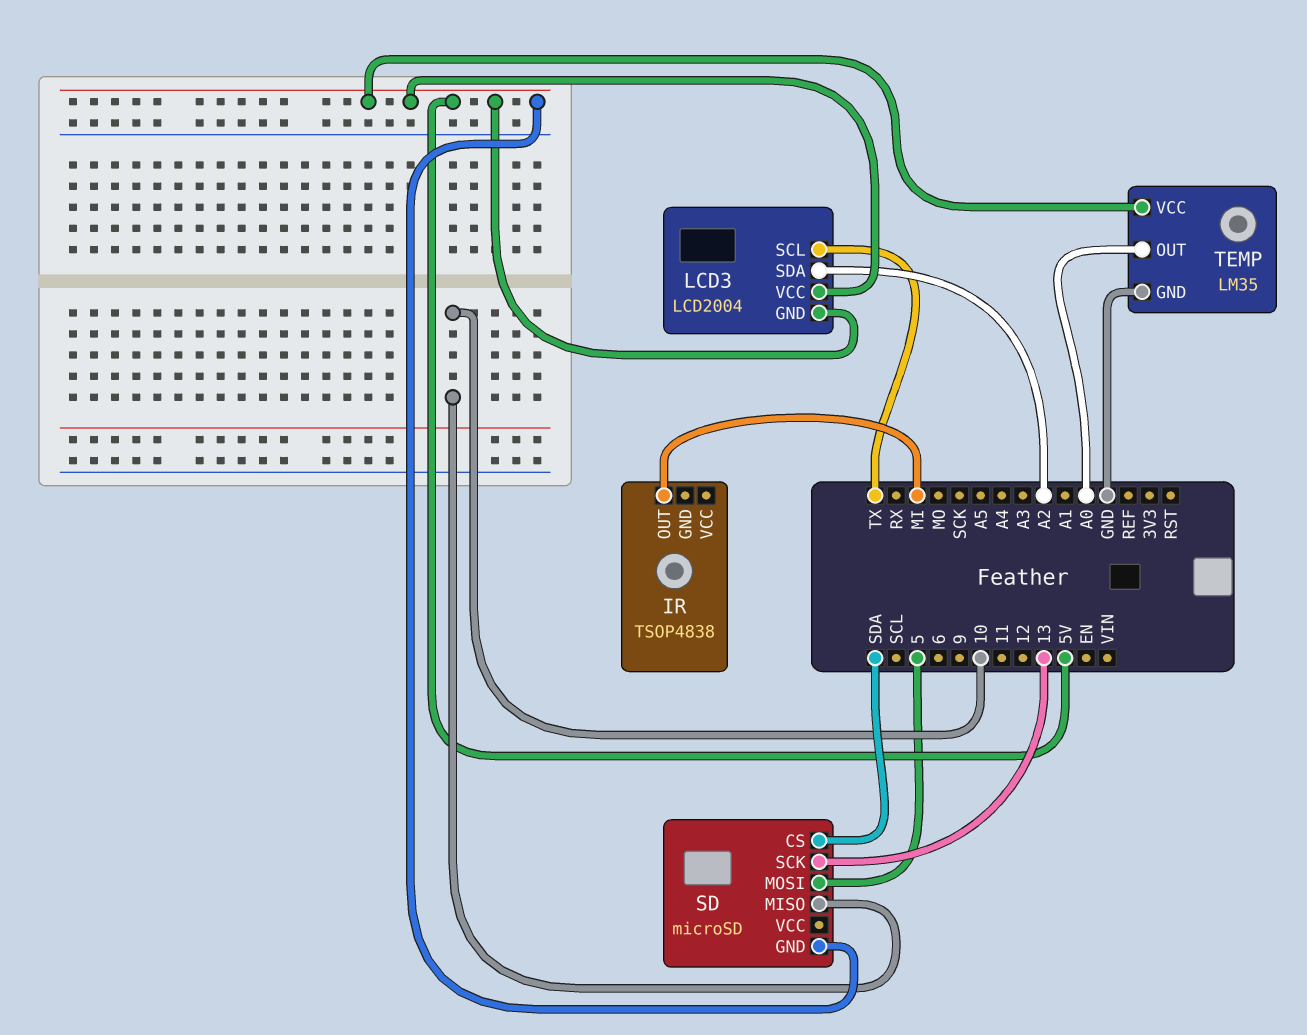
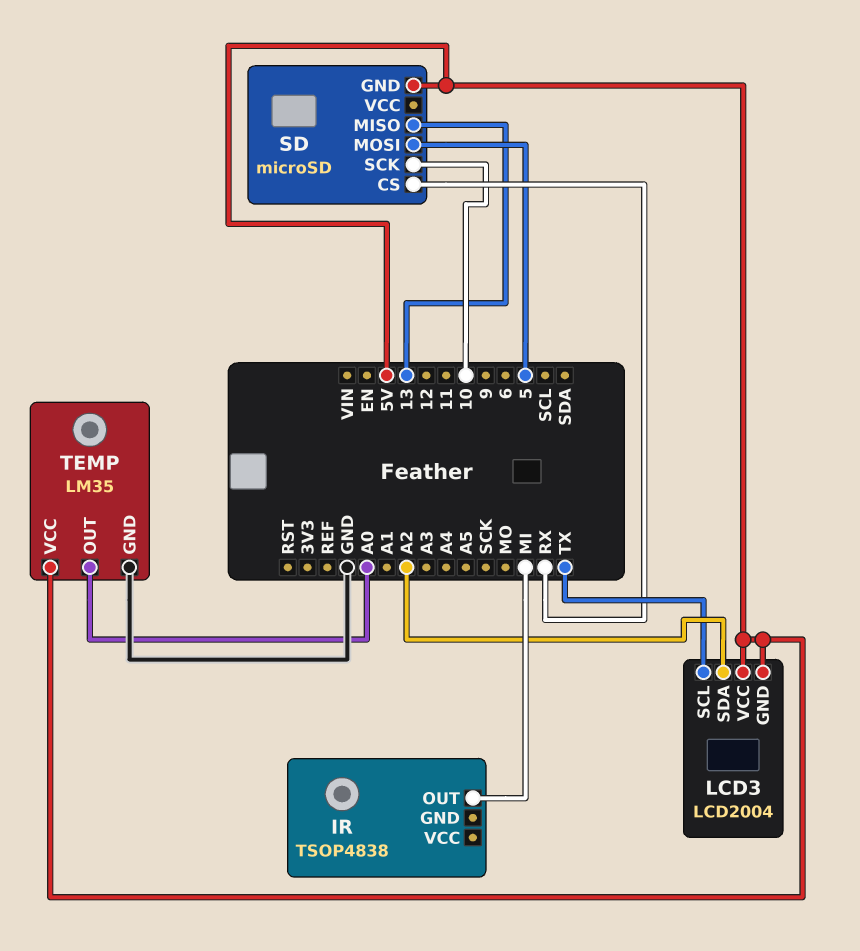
SD pin CS: SDA -> RX
SD pin MISO: 10 -> 13
SD pin SCK: 13 -> 10

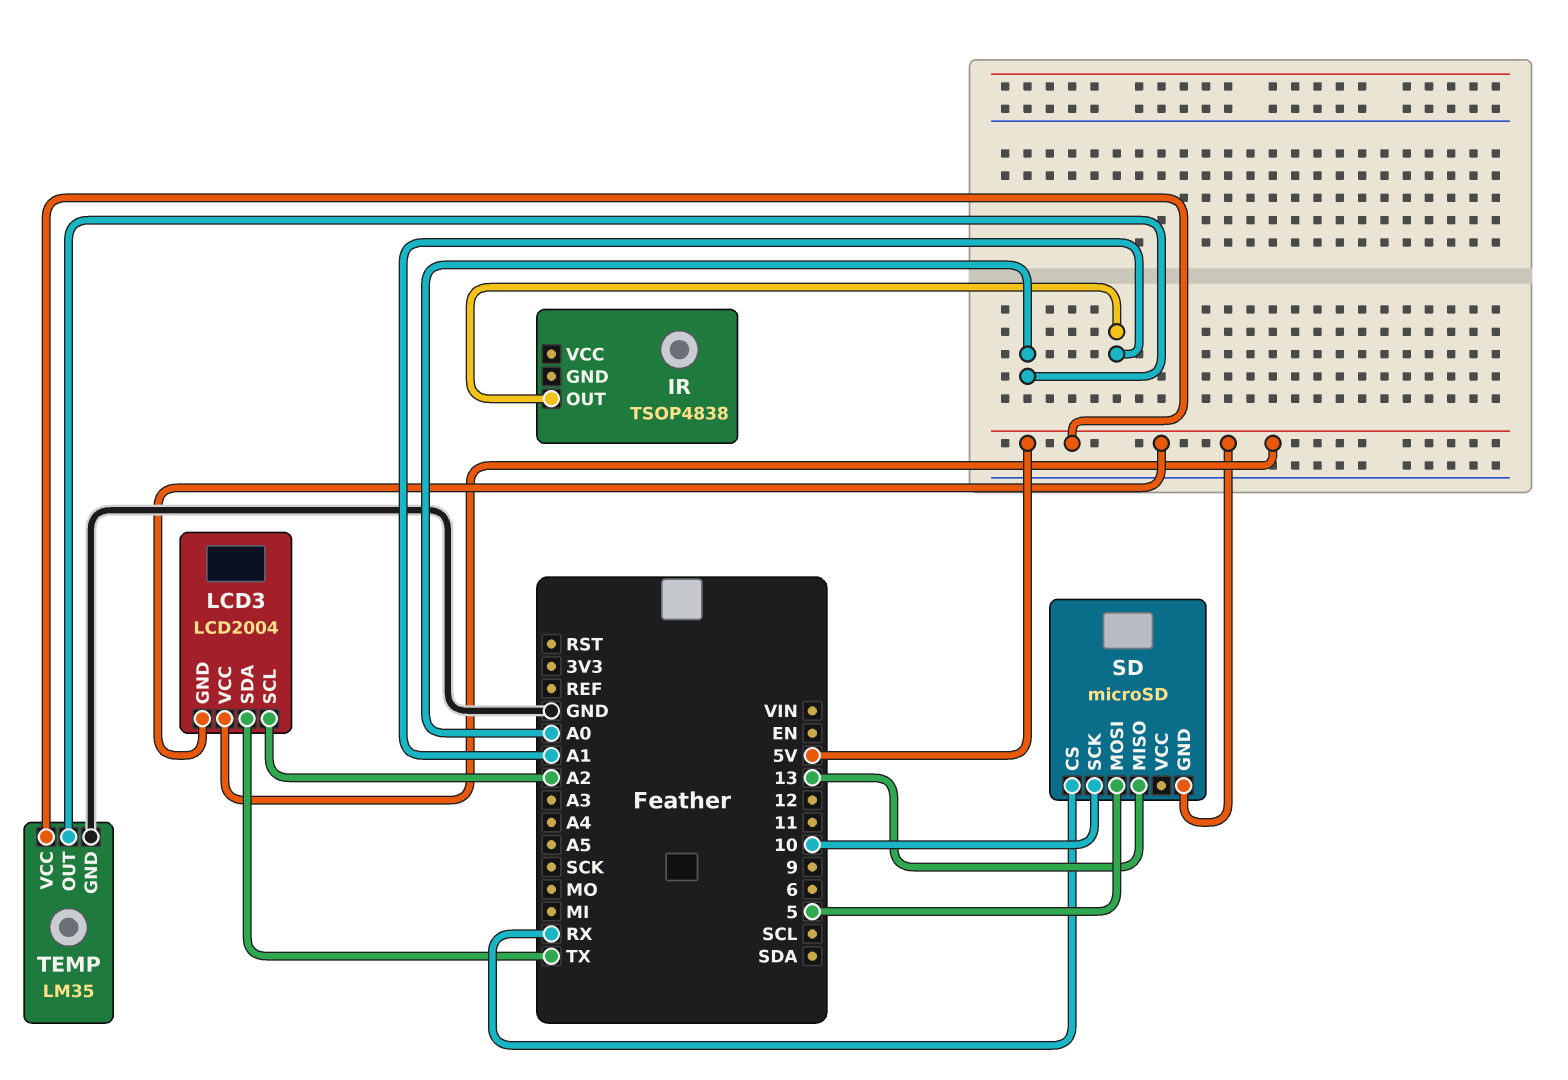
IR pin OUT: MI -> A1
LCD3 pin SCL: TX -> A2
LCD3 pin SDA: A2 -> TX

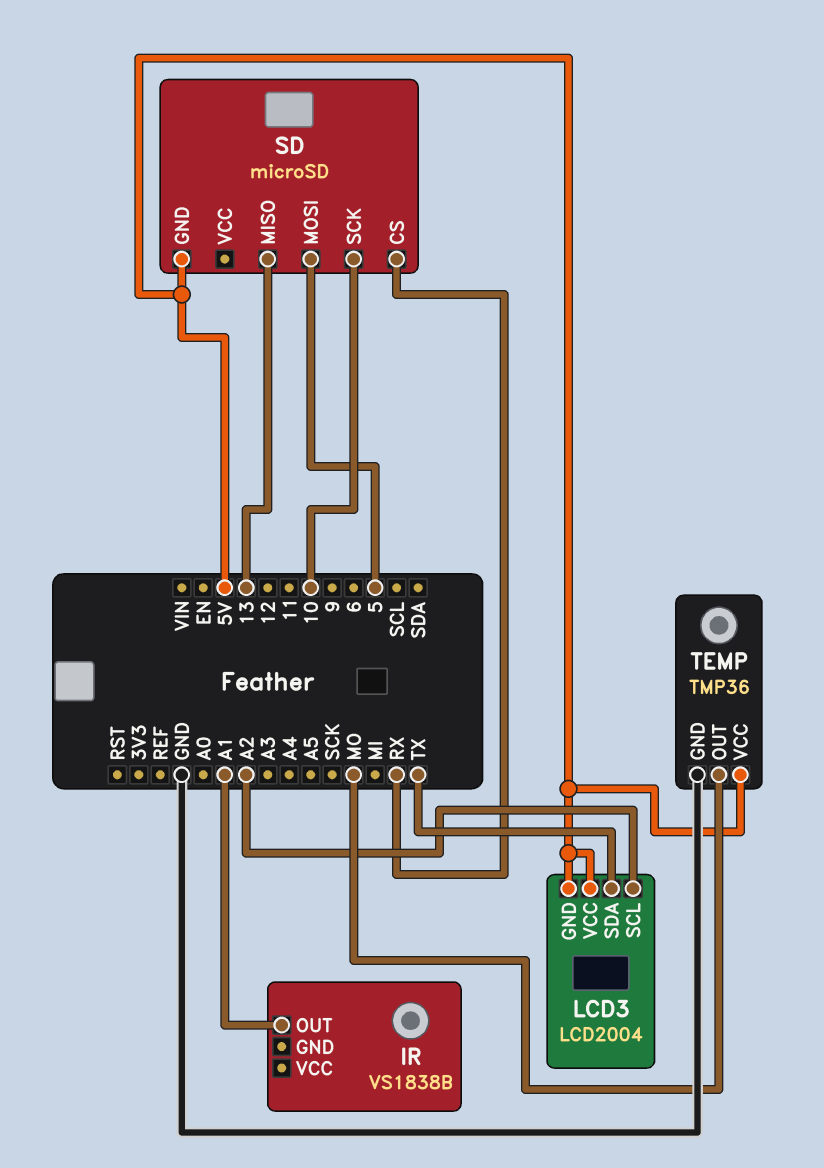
IR: TSOP4838 -> VS1838B
TEMP: LM35 -> TMP36
TEMP pin OUT: A0 -> MO

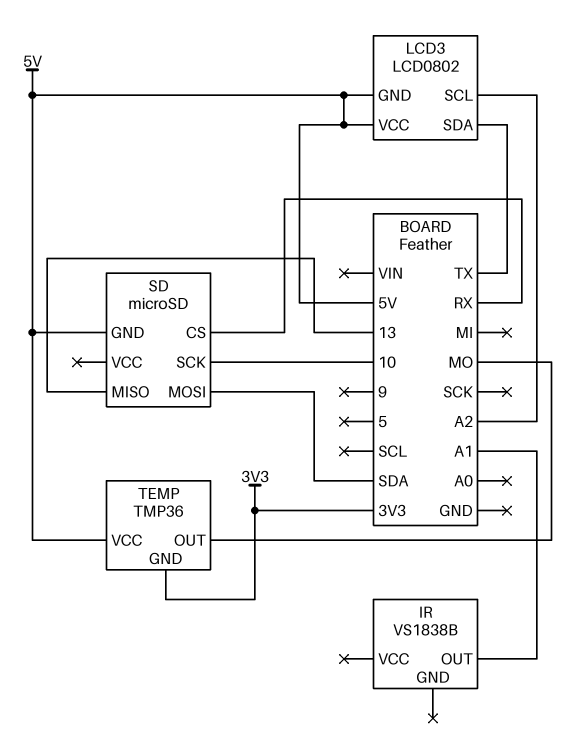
LCD3: LCD2004 -> LCD0802
SD pin MOSI: 5 -> SDA
TEMP pin GND: GND -> 3V3

